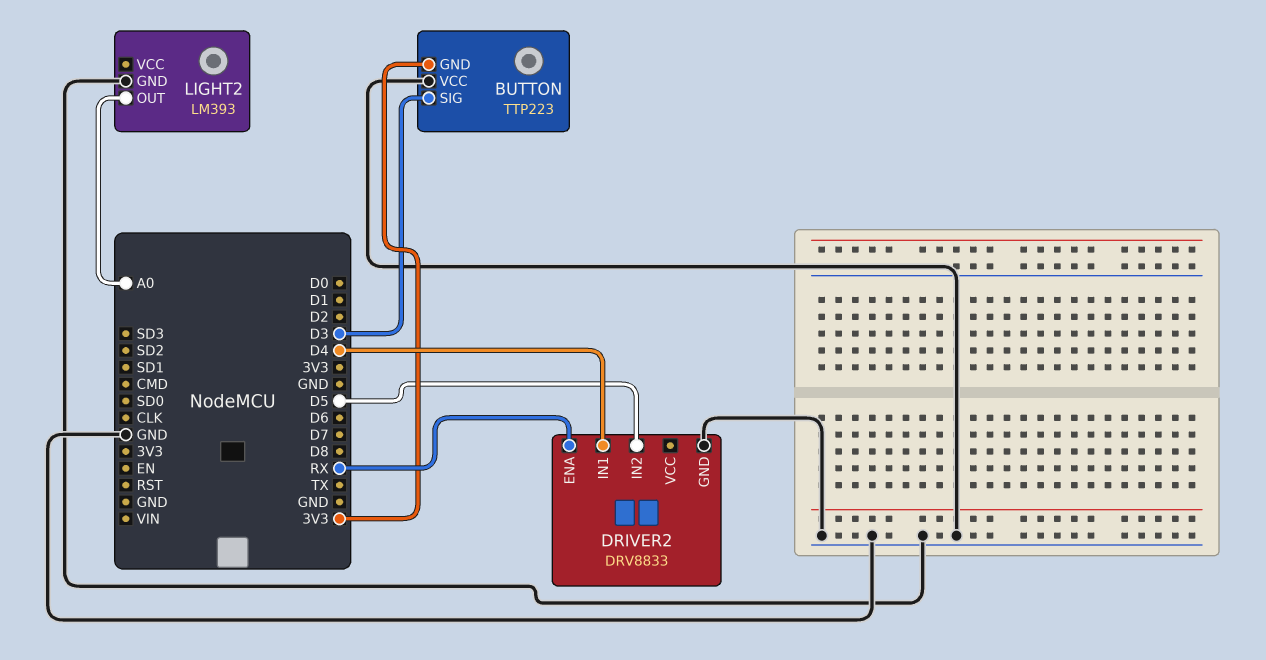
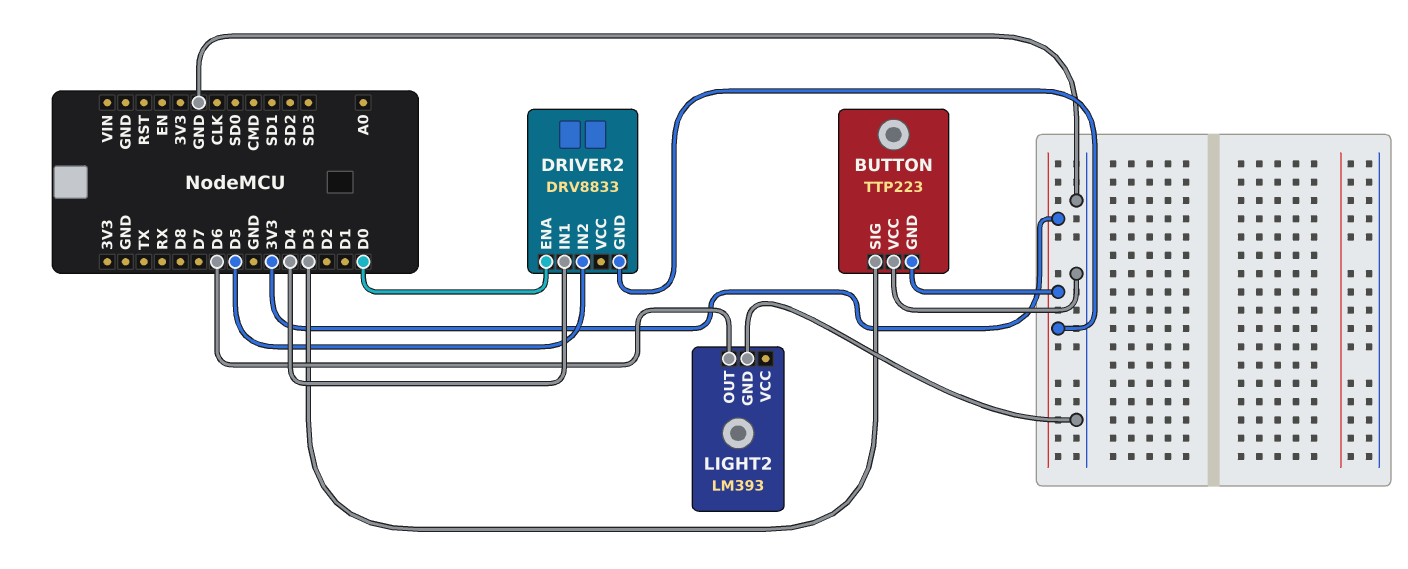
DRIVER2 pin ENA: RX -> D0
DRIVER2 pin GND: GND -> 3V3
LIGHT2 pin OUT: A0 -> D6

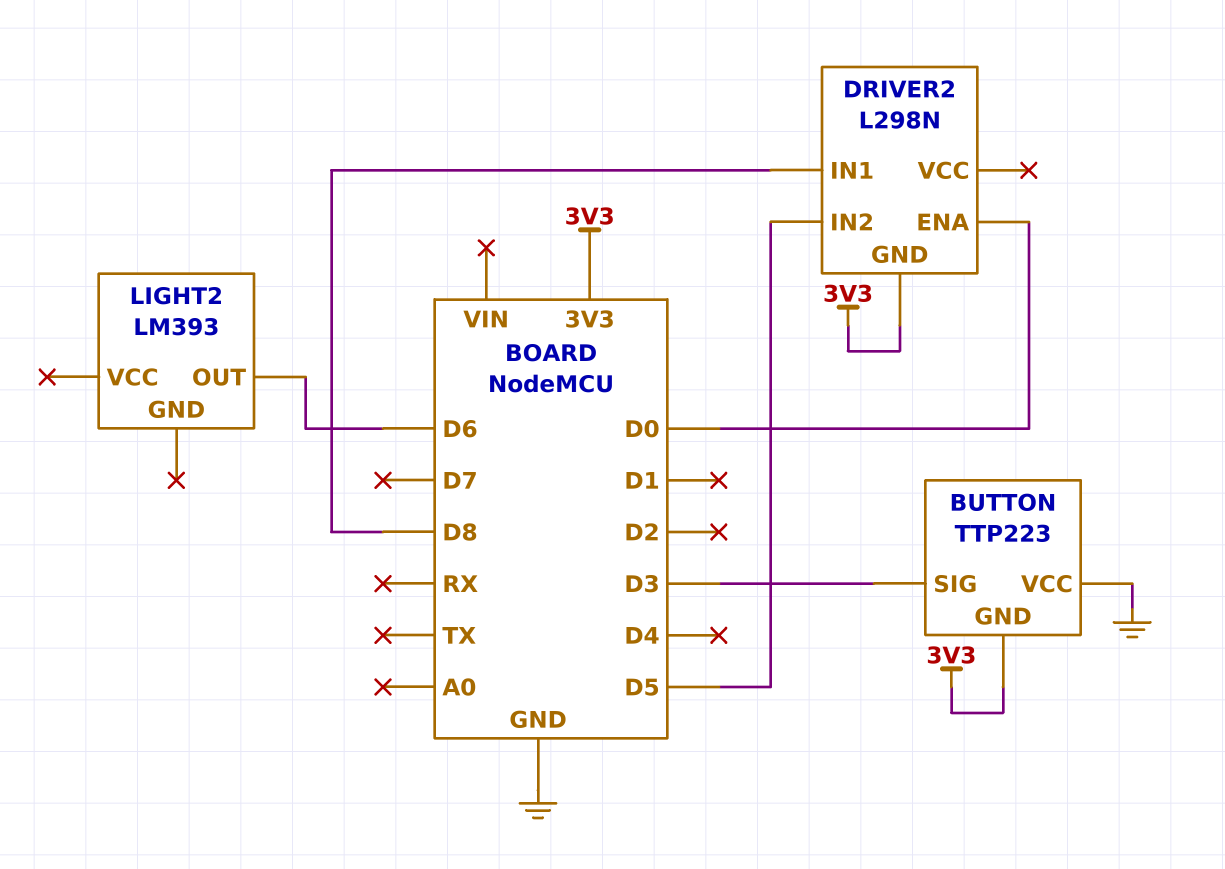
DRIVER2: DRV8833 -> L298N
DRIVER2 pin IN1: D4 -> D8
LIGHT2 pin GND: GND -> none

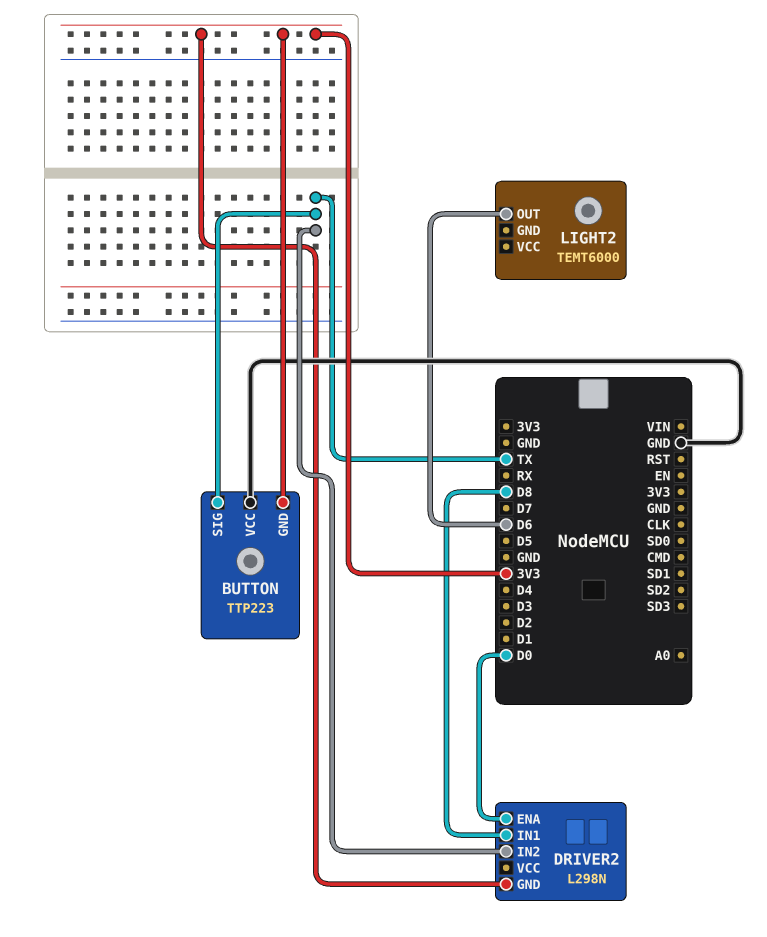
BUTTON pin SIG: D3 -> TX
DRIVER2 pin IN2: D5 -> TX
LIGHT2: LM393 -> TEMT6000

